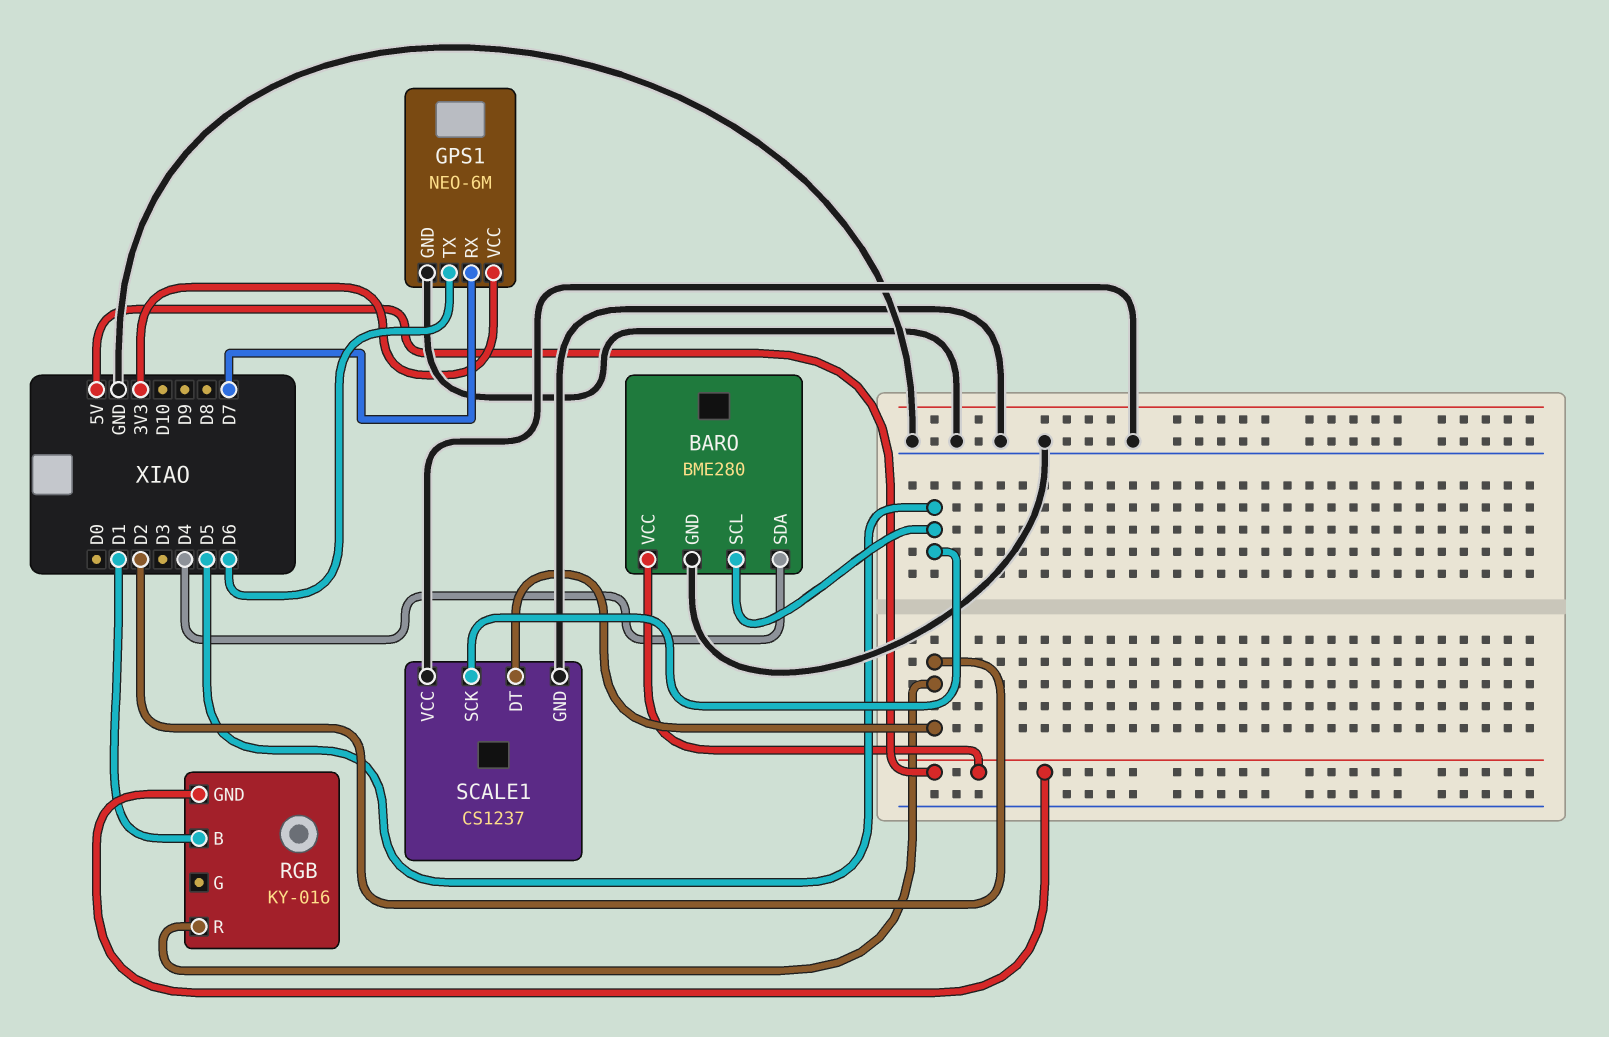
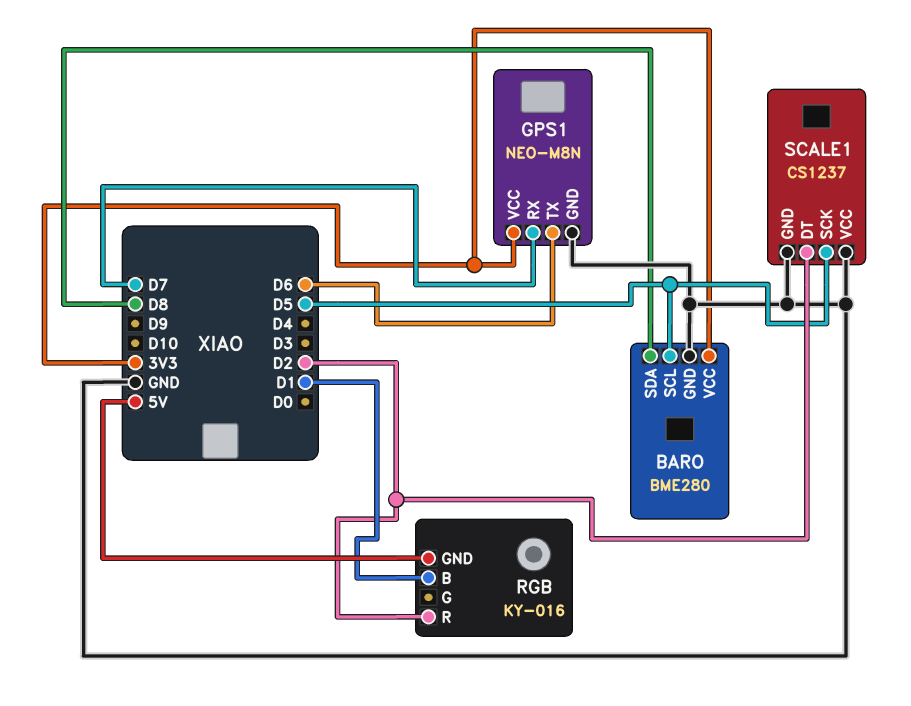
BARO pin SDA: D4 -> D8
BARO pin VCC: 5V -> 3V3
GPS1: NEO-6M -> NEO-M8N

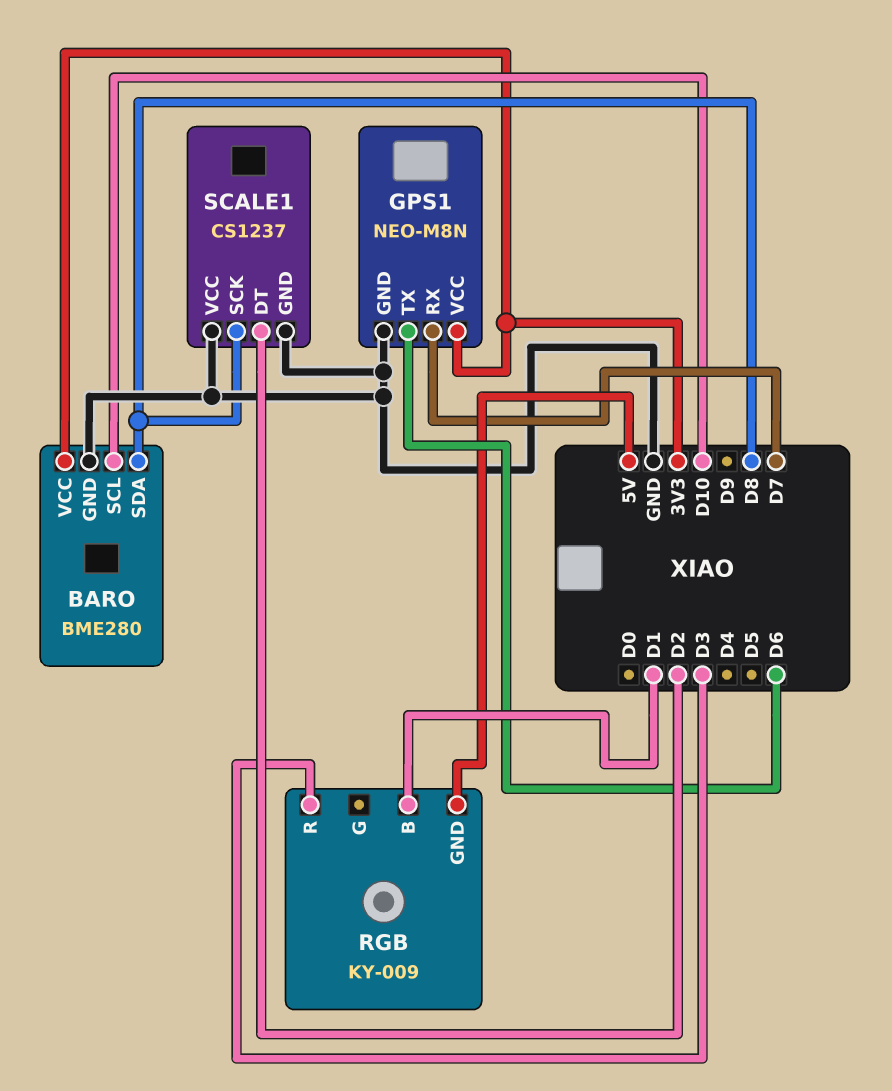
BARO pin SCL: D5 -> D10
RGB: KY-016 -> KY-009
RGB pin R: D2 -> D3
SCALE1 pin SCK: D5 -> D8

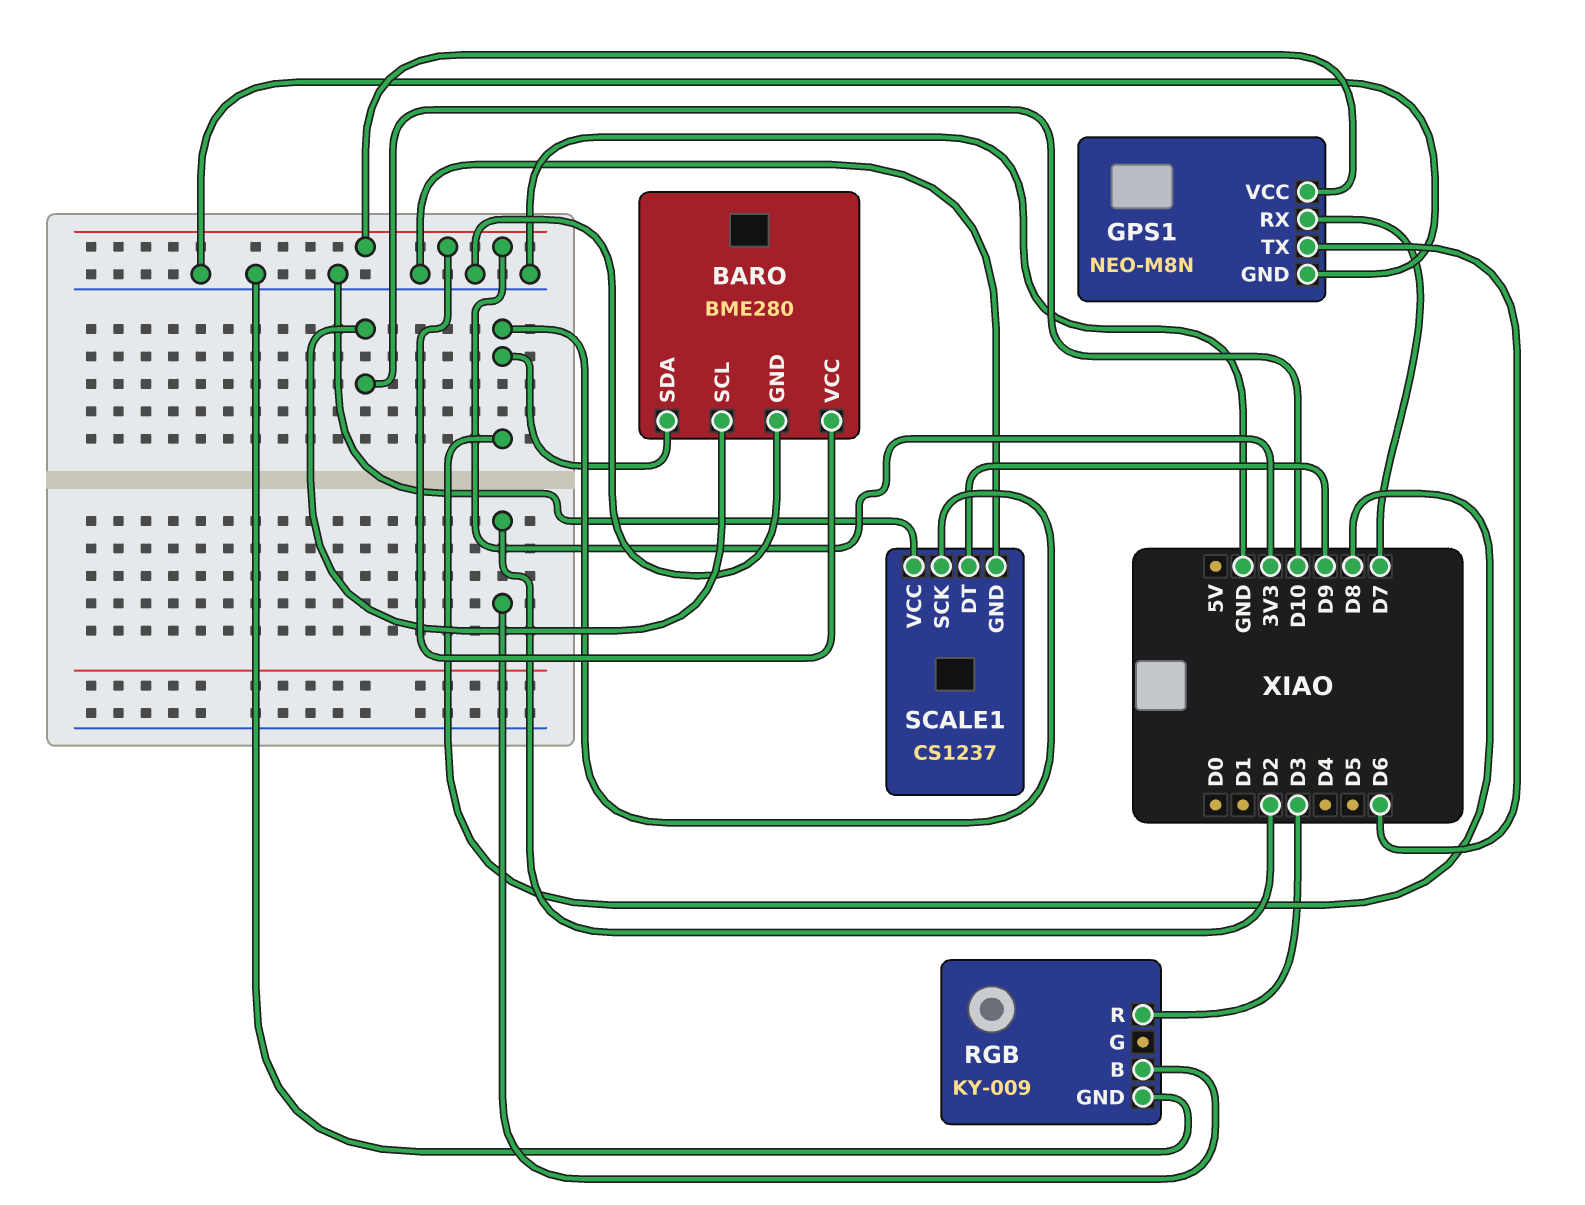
RGB pin B: D1 -> D2
RGB pin GND: 5V -> GND
SCALE1 pin DT: D2 -> D9

